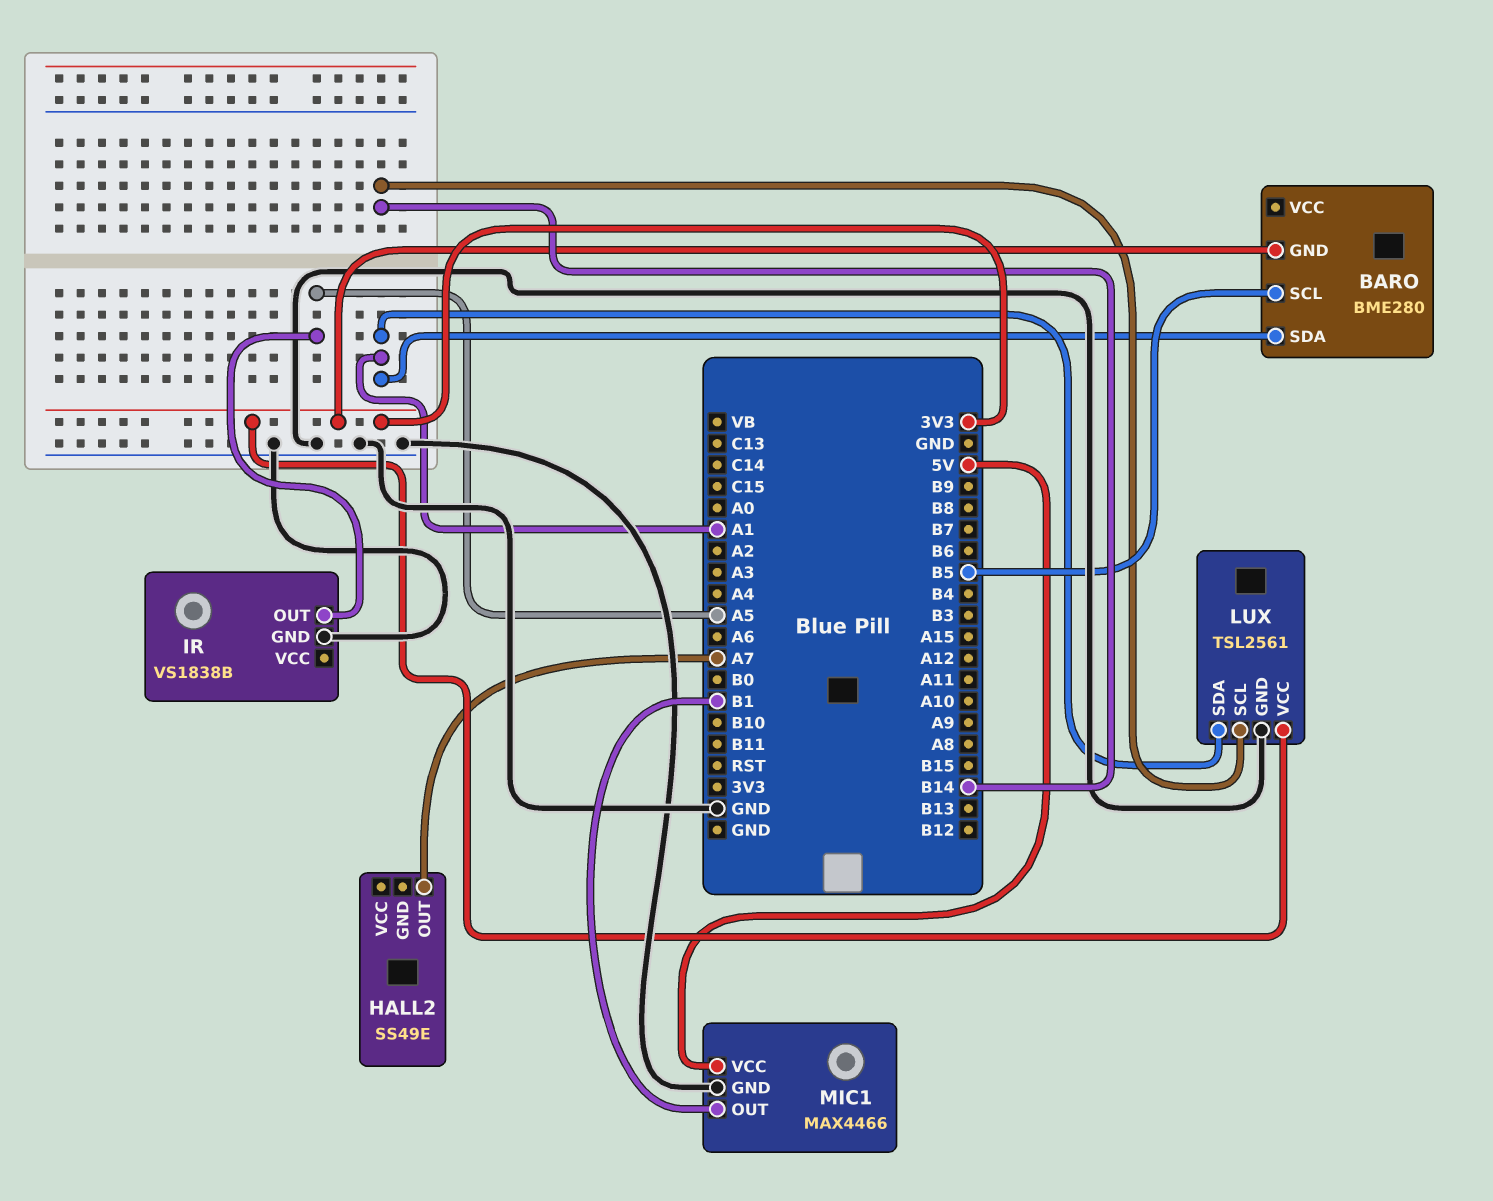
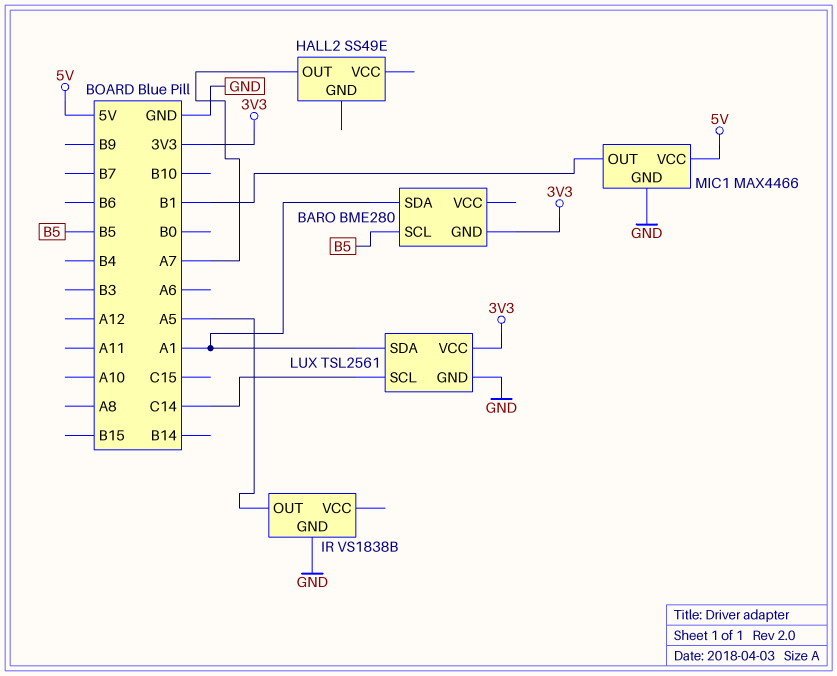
LUX pin SCL: B14 -> C14

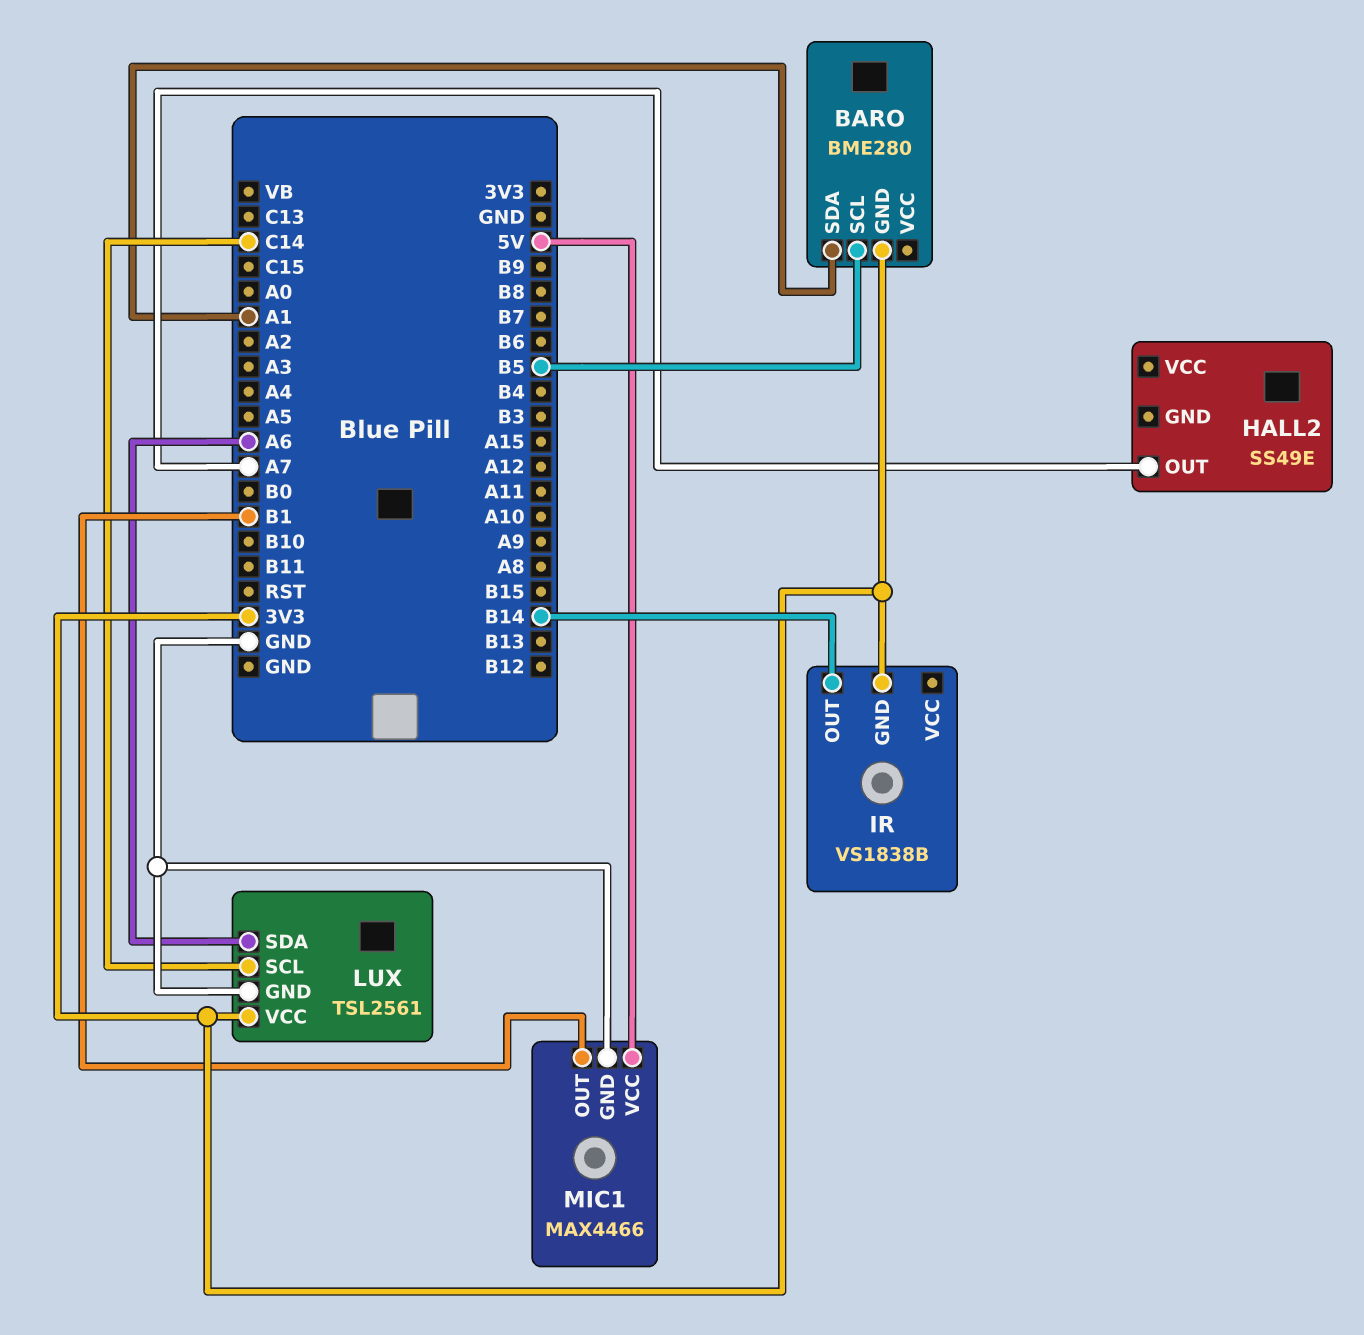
IR pin GND: GND -> 3V3
IR pin OUT: A5 -> B14
LUX pin SDA: A1 -> A6

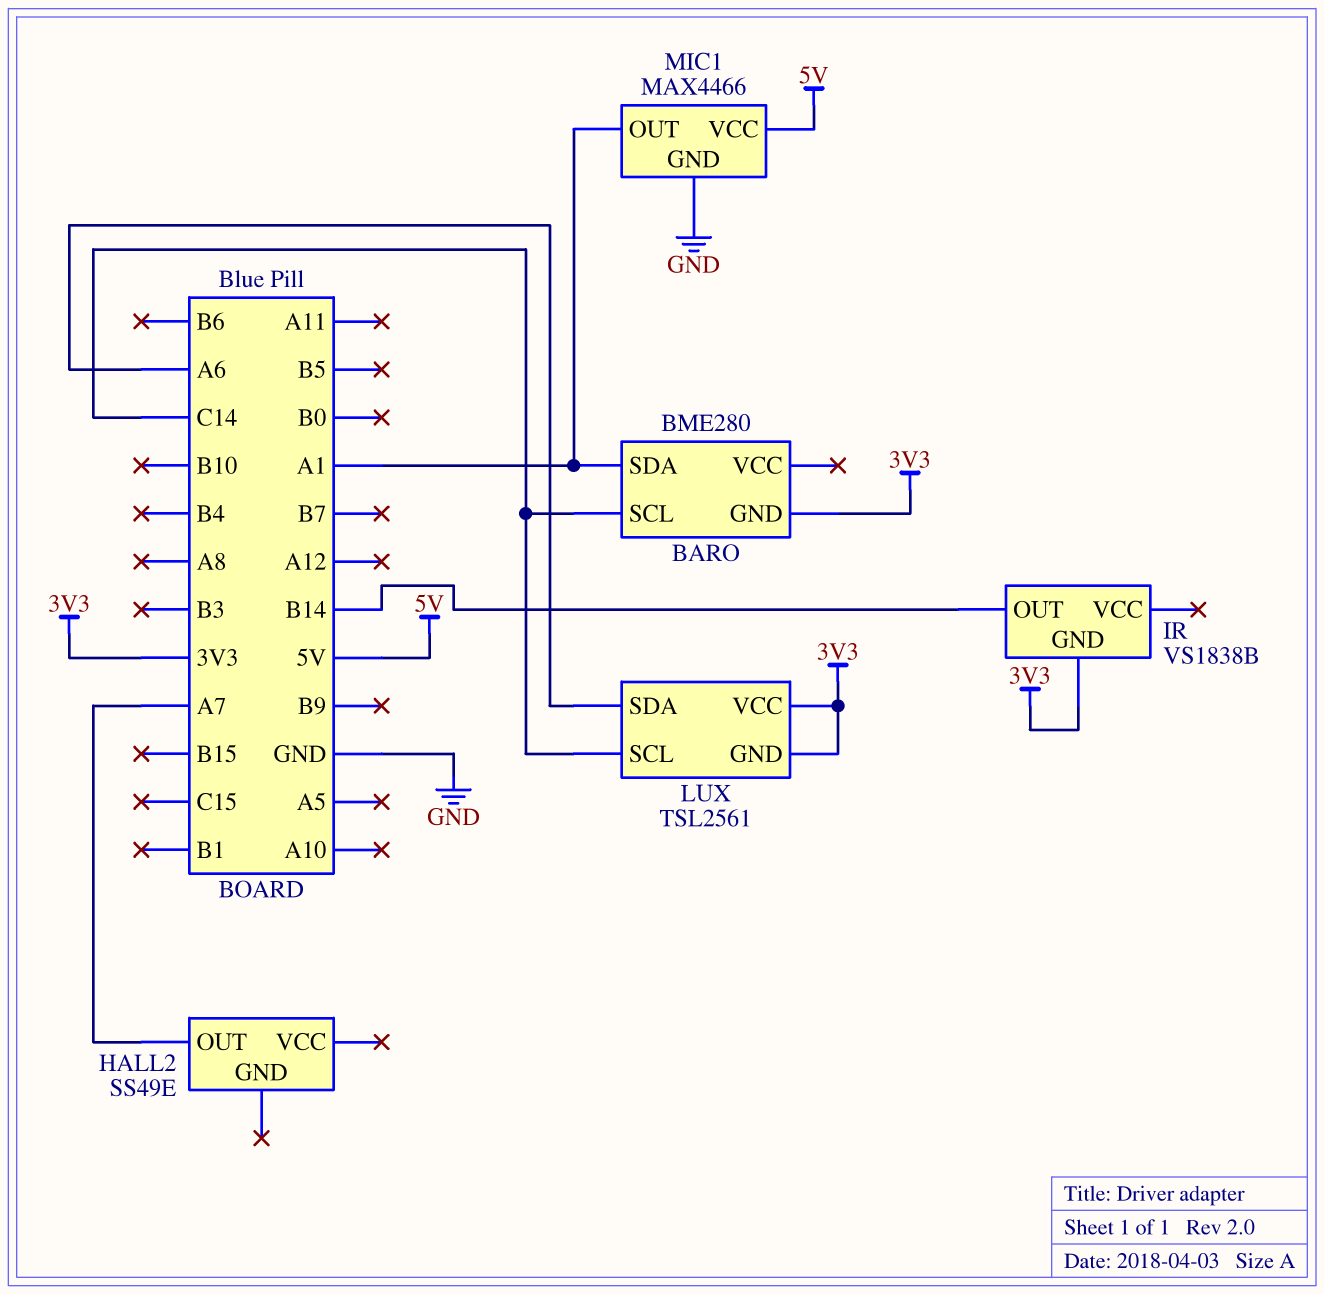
BARO pin SCL: B5 -> C14
LUX pin GND: GND -> 3V3
MIC1 pin OUT: B1 -> A1

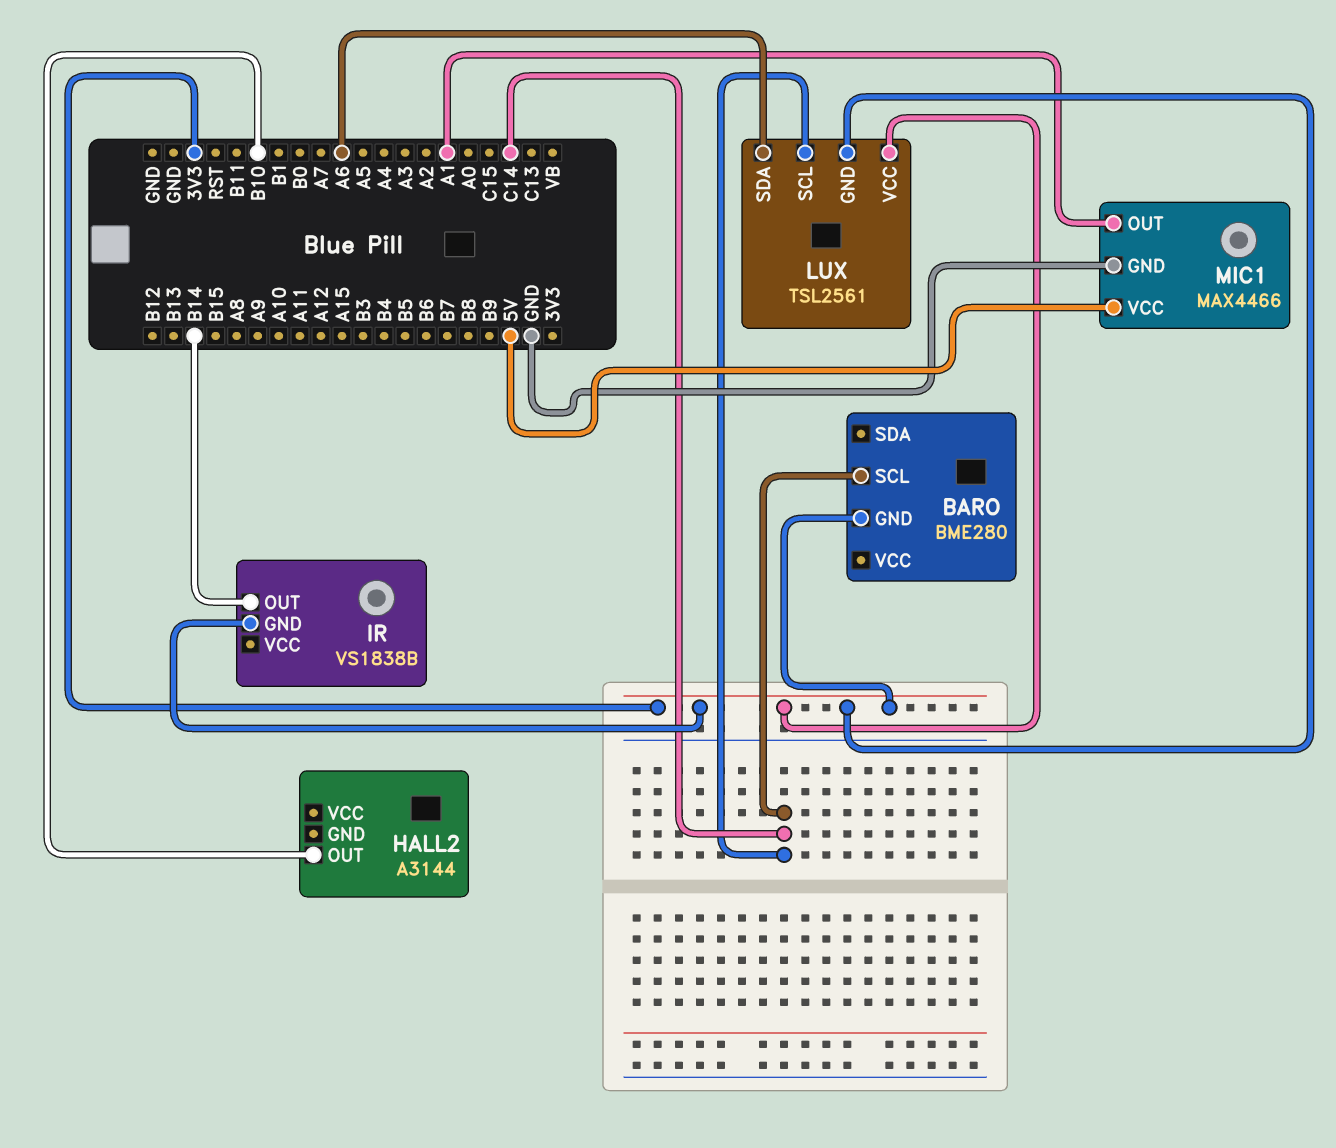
BARO pin SDA: A1 -> none
HALL2: SS49E -> A3144
HALL2 pin OUT: A7 -> B10

